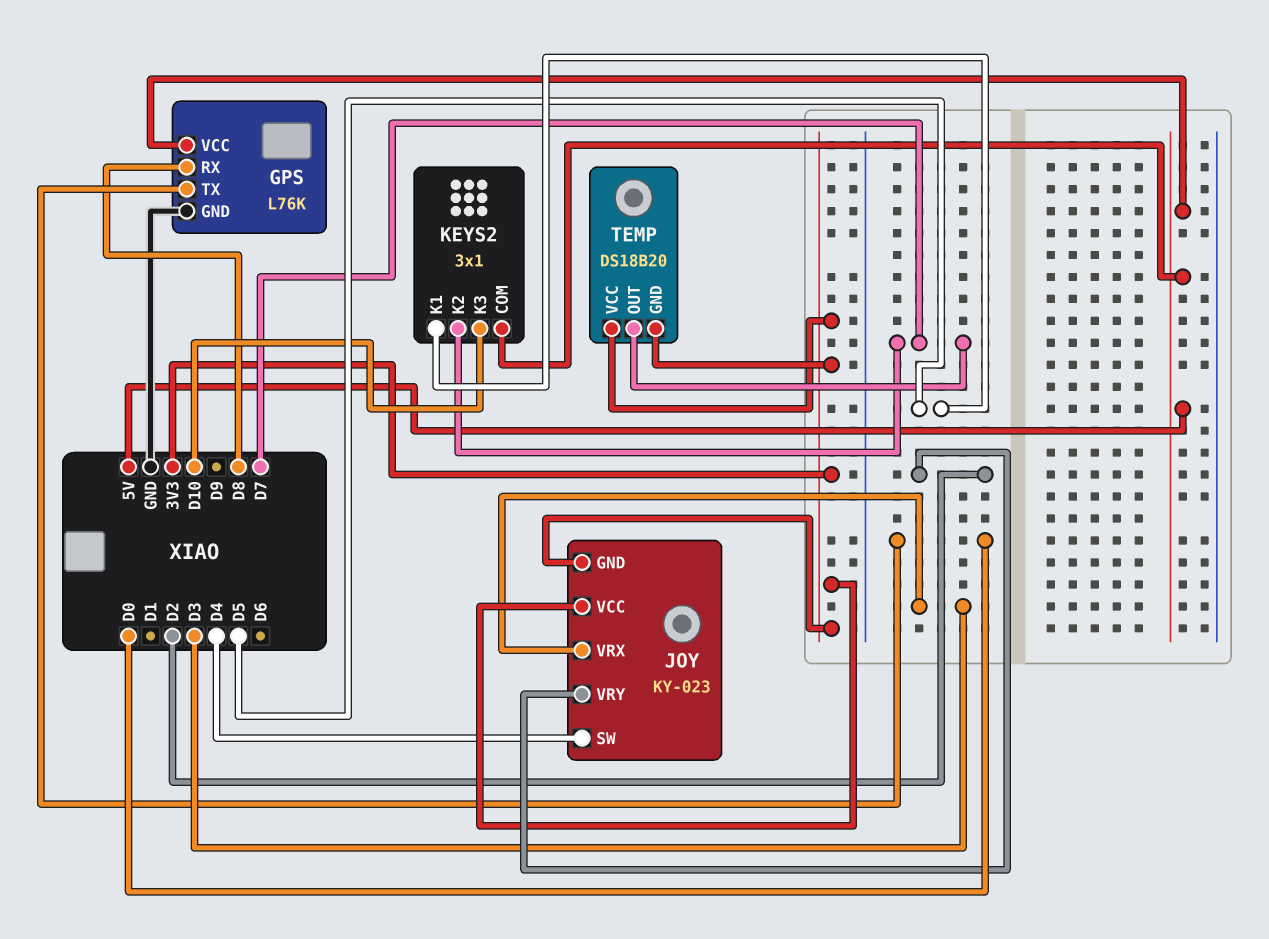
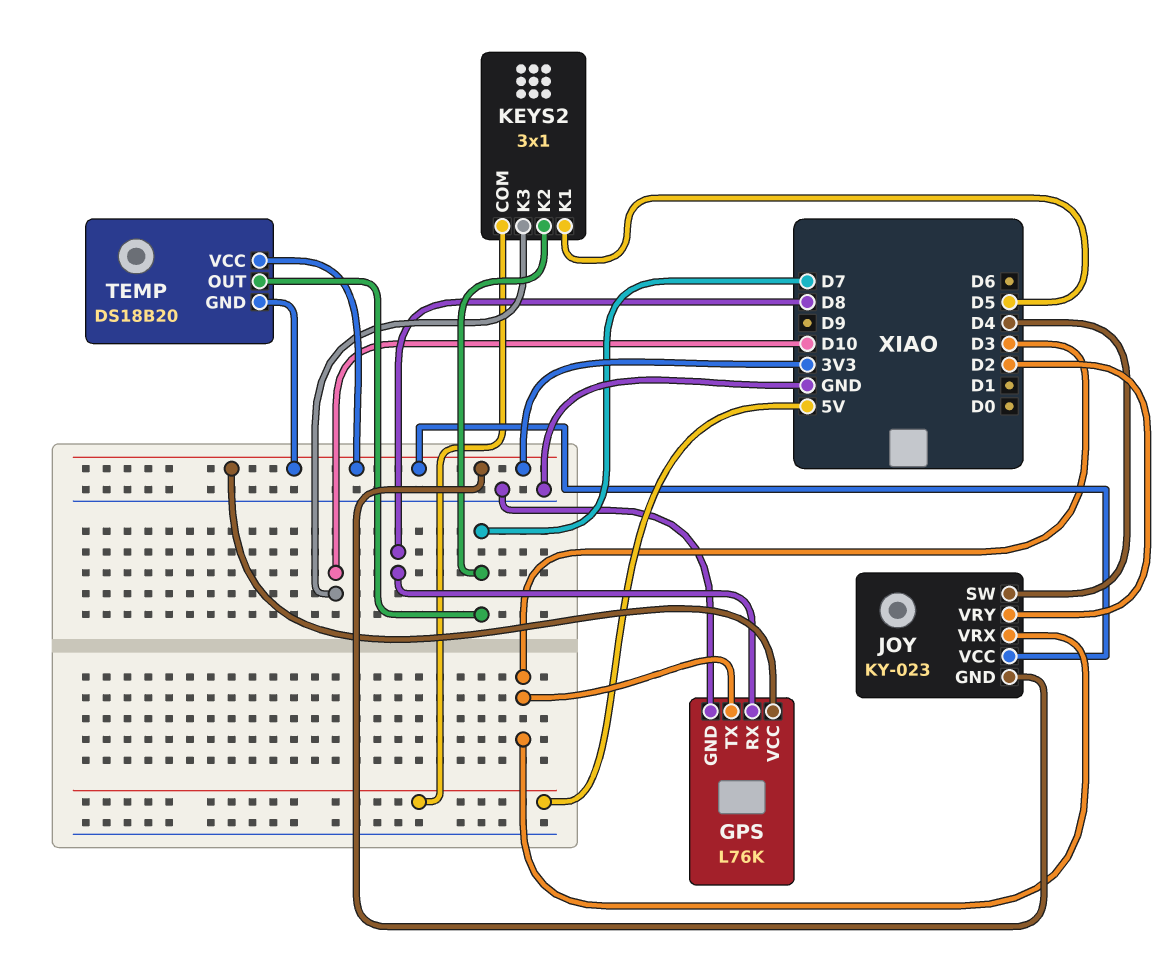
GPS pin TX: D0 -> D3
GPS pin VCC: 5V -> 3V3

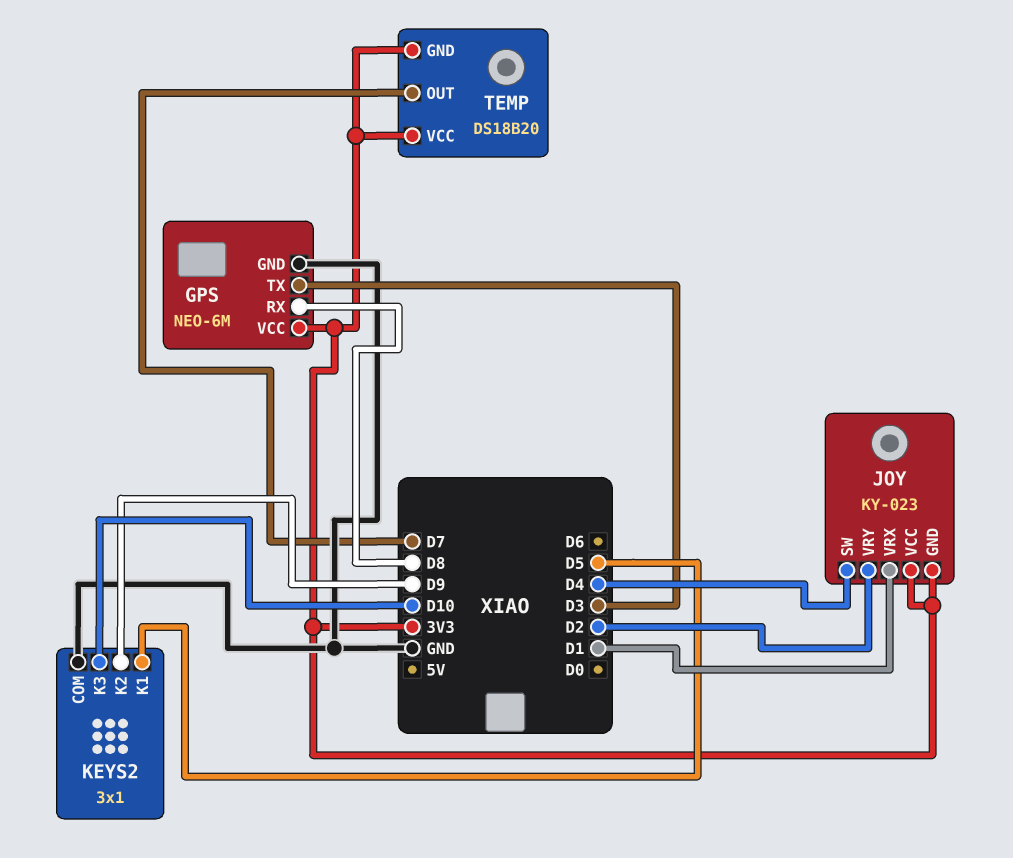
GPS: L76K -> NEO-6M
JOY pin VRX: D3 -> D1
KEYS2 pin COM: 5V -> GND
KEYS2 pin K2: D7 -> D9

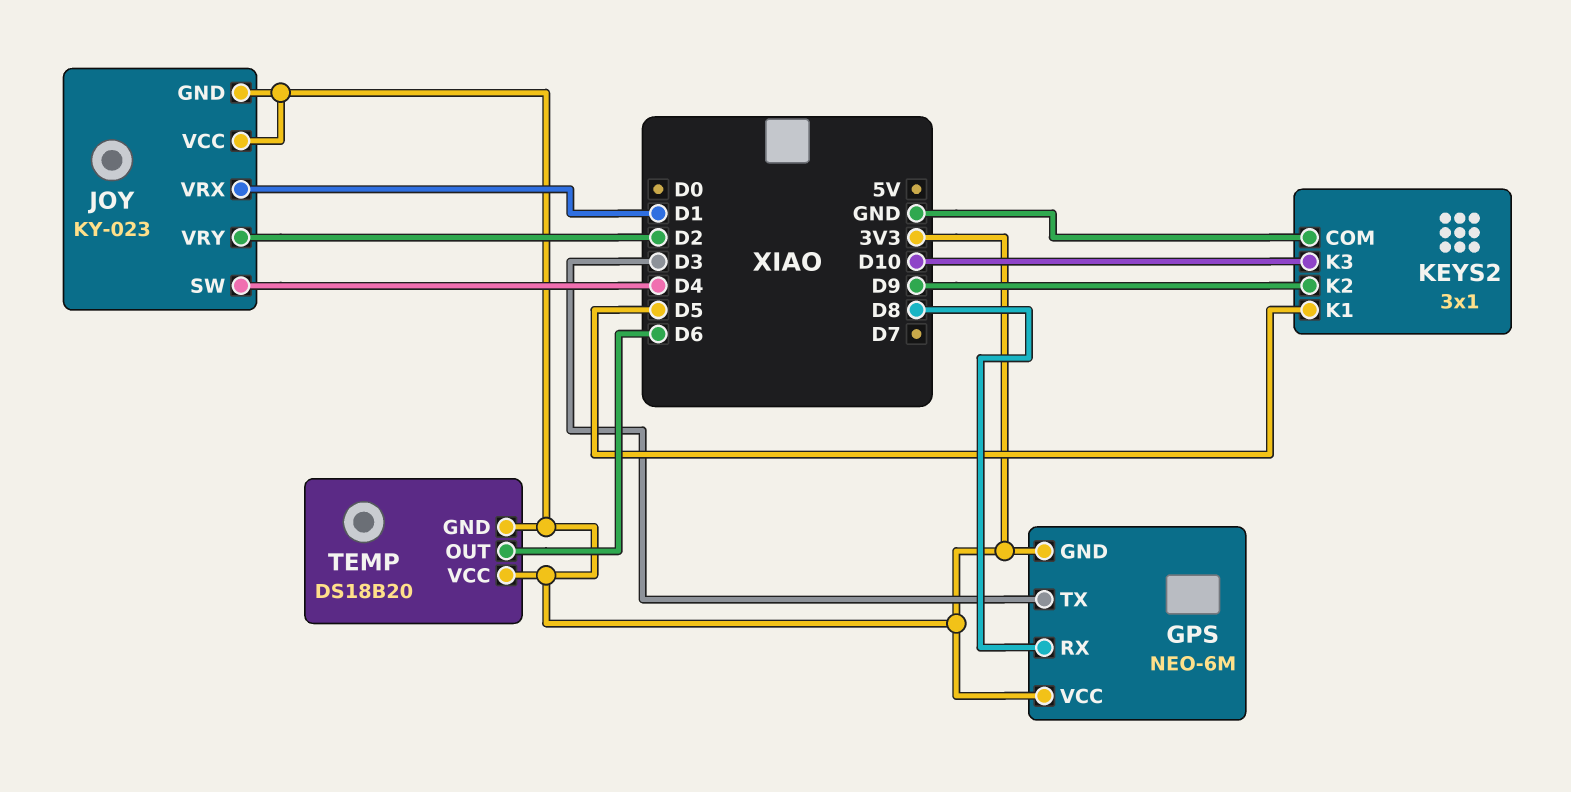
GPS pin GND: GND -> 3V3
TEMP pin OUT: D7 -> D6

